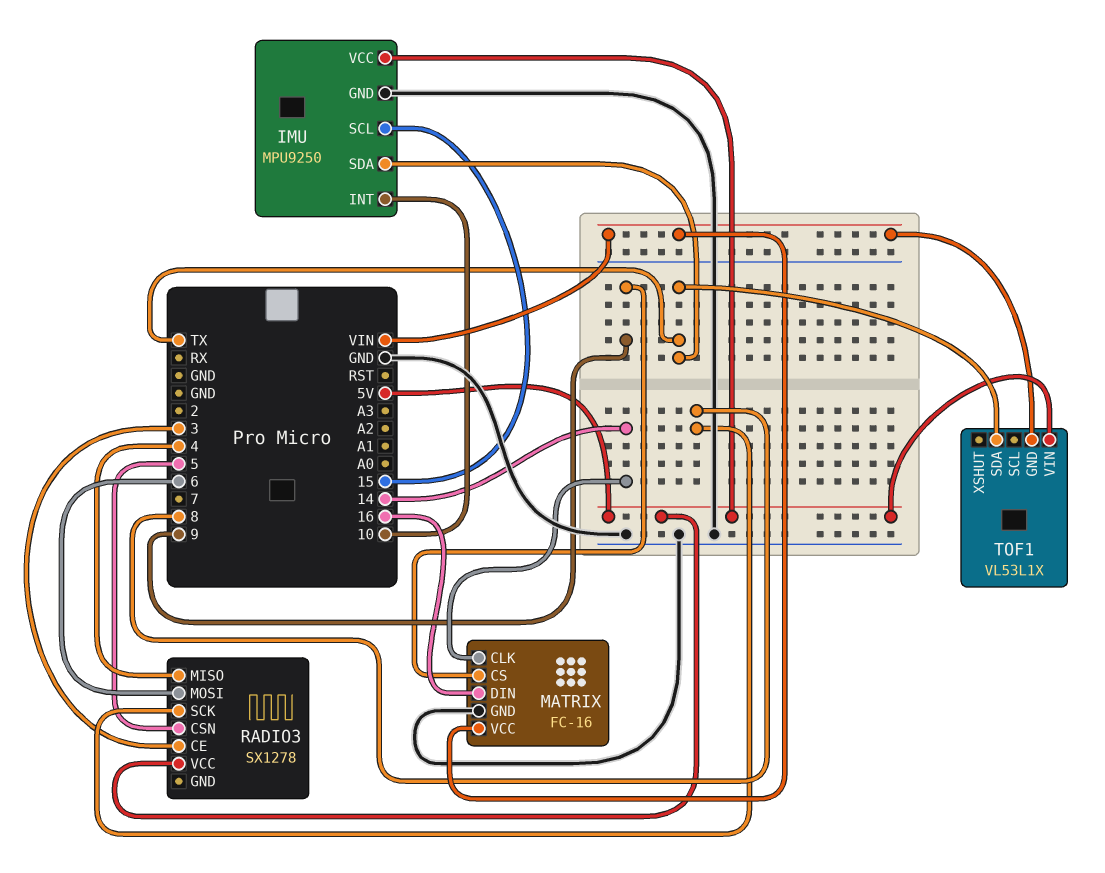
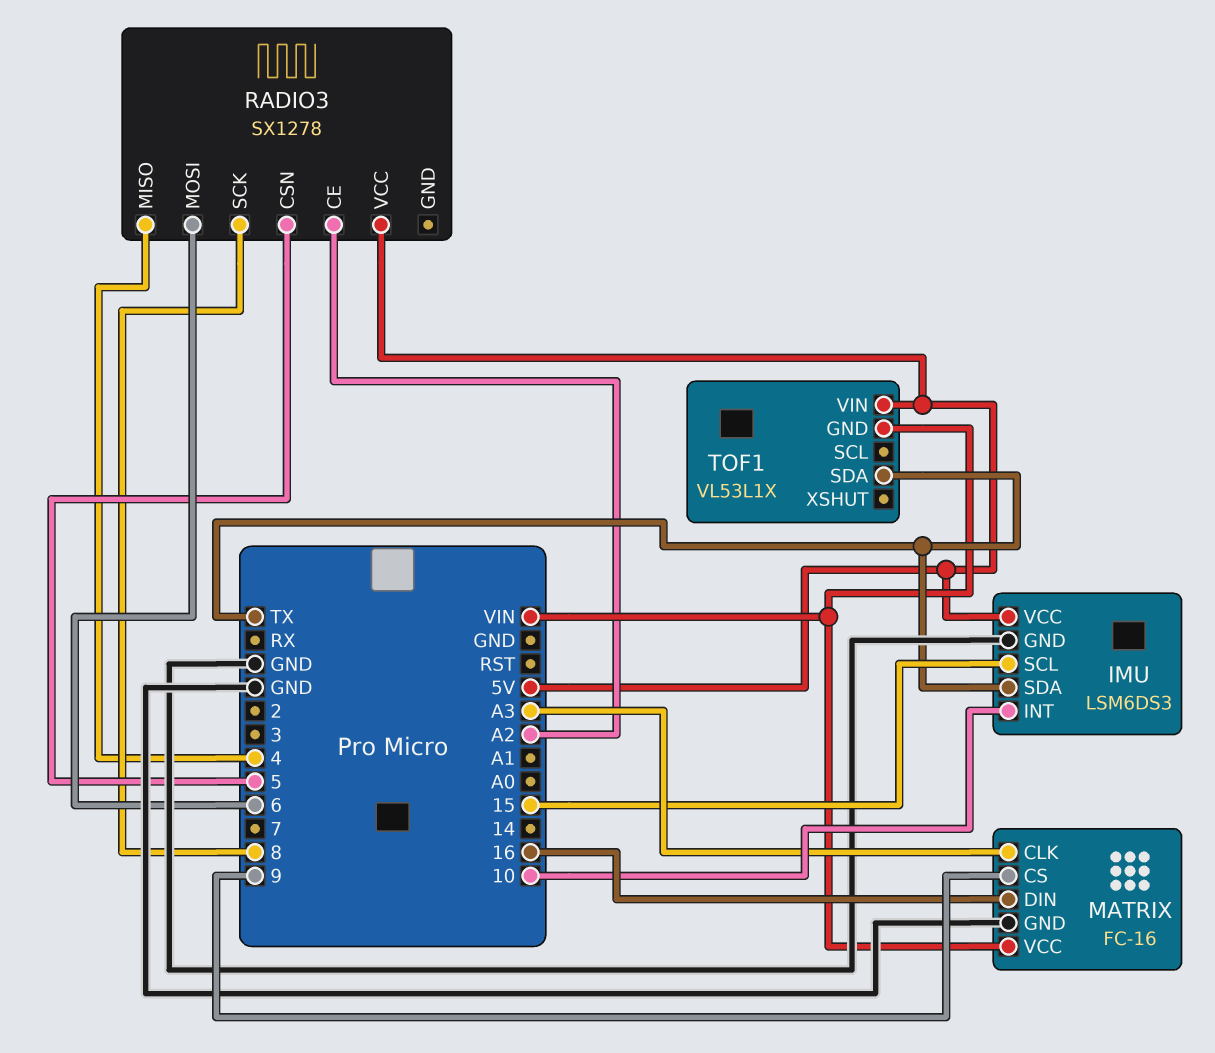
IMU: MPU9250 -> LSM6DS3
MATRIX pin CLK: 14 -> A3
RADIO3 pin CE: 3 -> A2

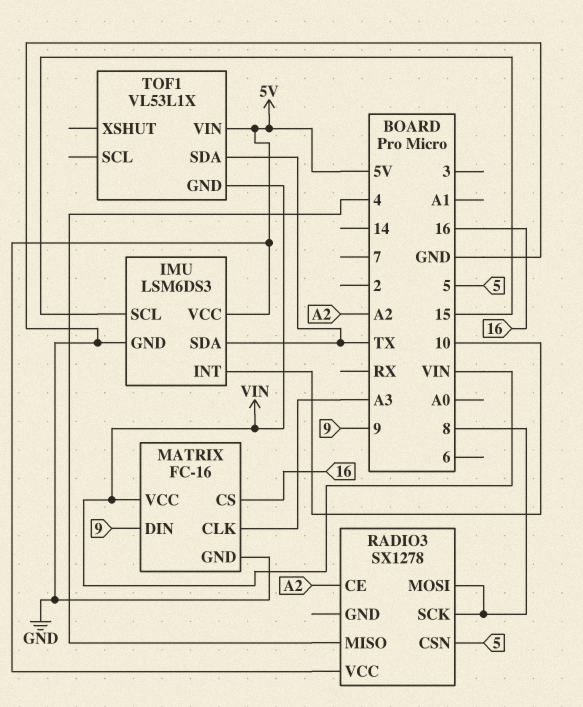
MATRIX pin CS: 9 -> 16
MATRIX pin DIN: 16 -> 9
RADIO3 pin MOSI: 6 -> 8

